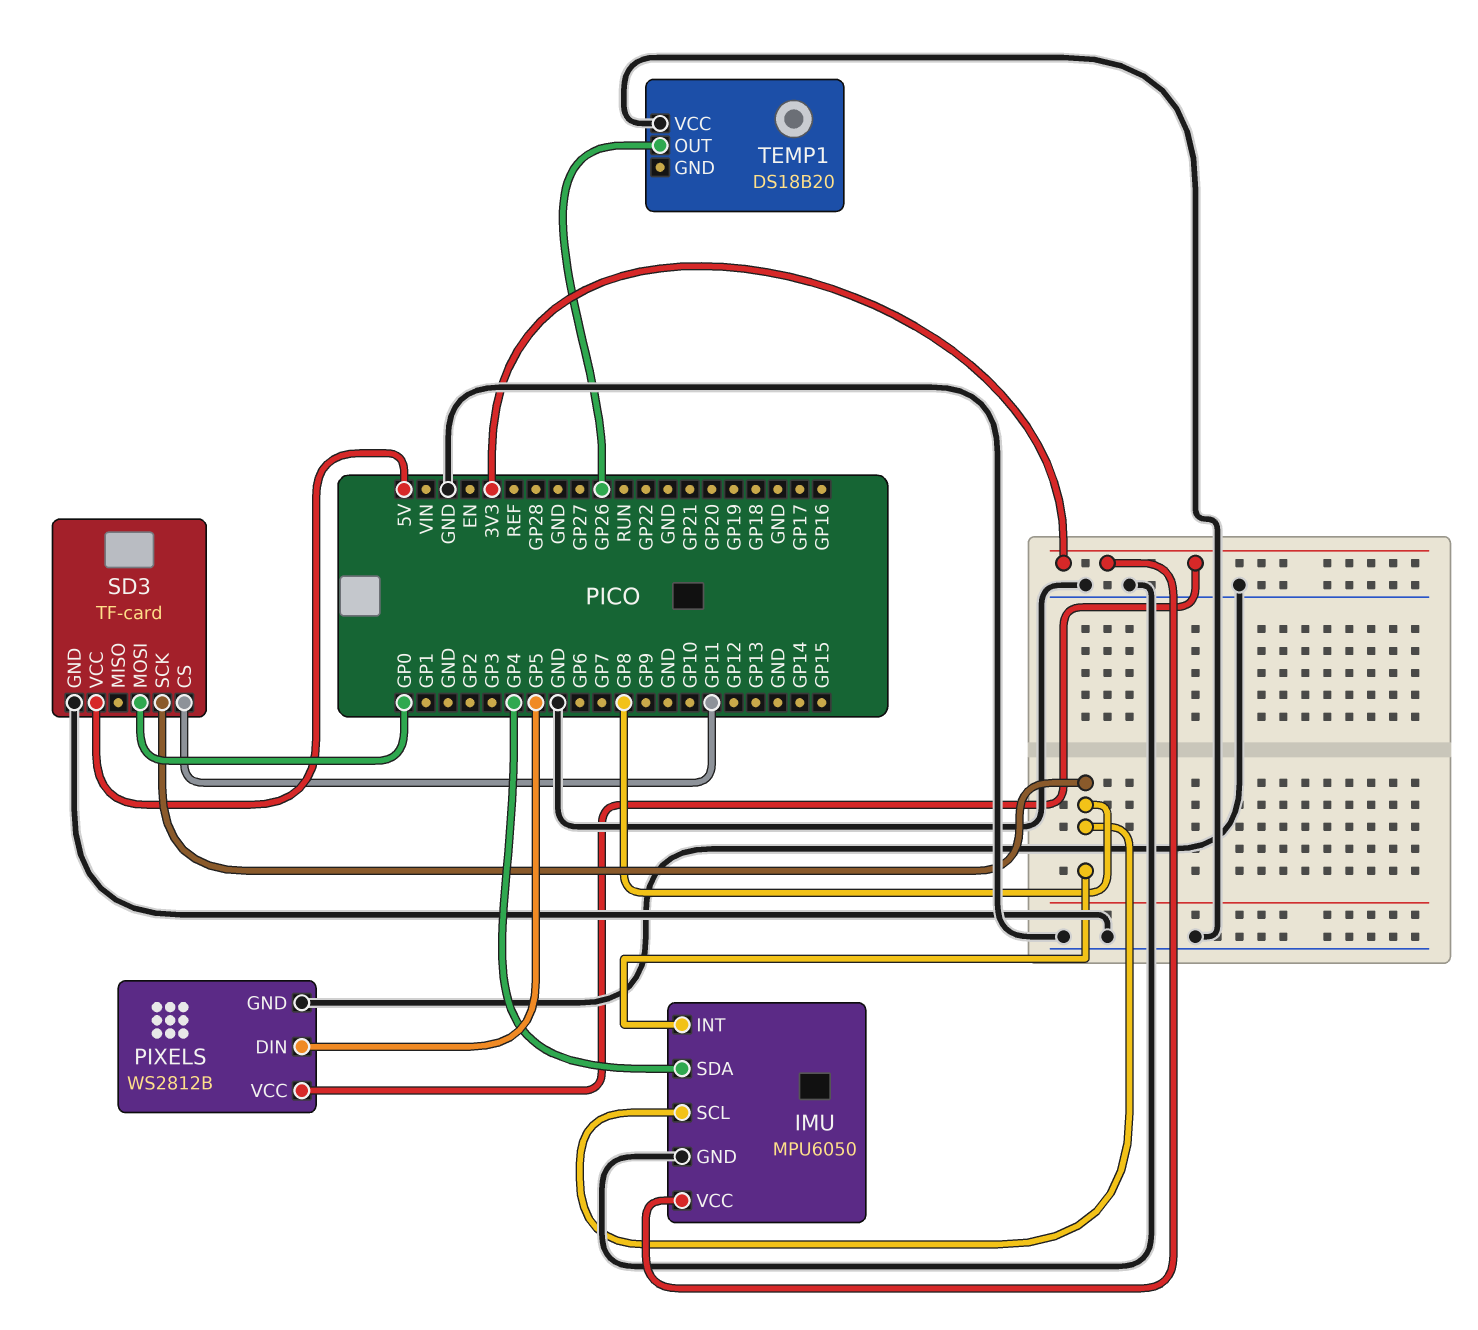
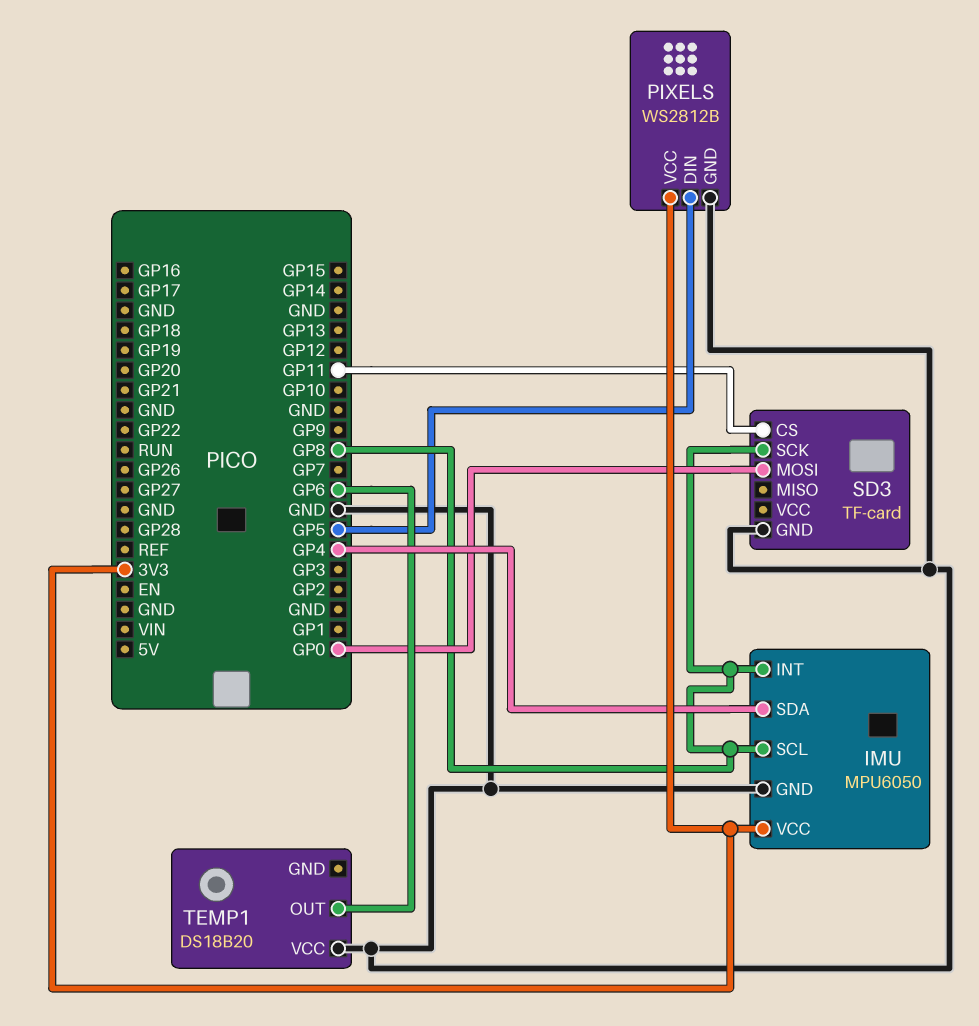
SD3 pin VCC: 5V -> none
TEMP1 pin OUT: GP26 -> GP6

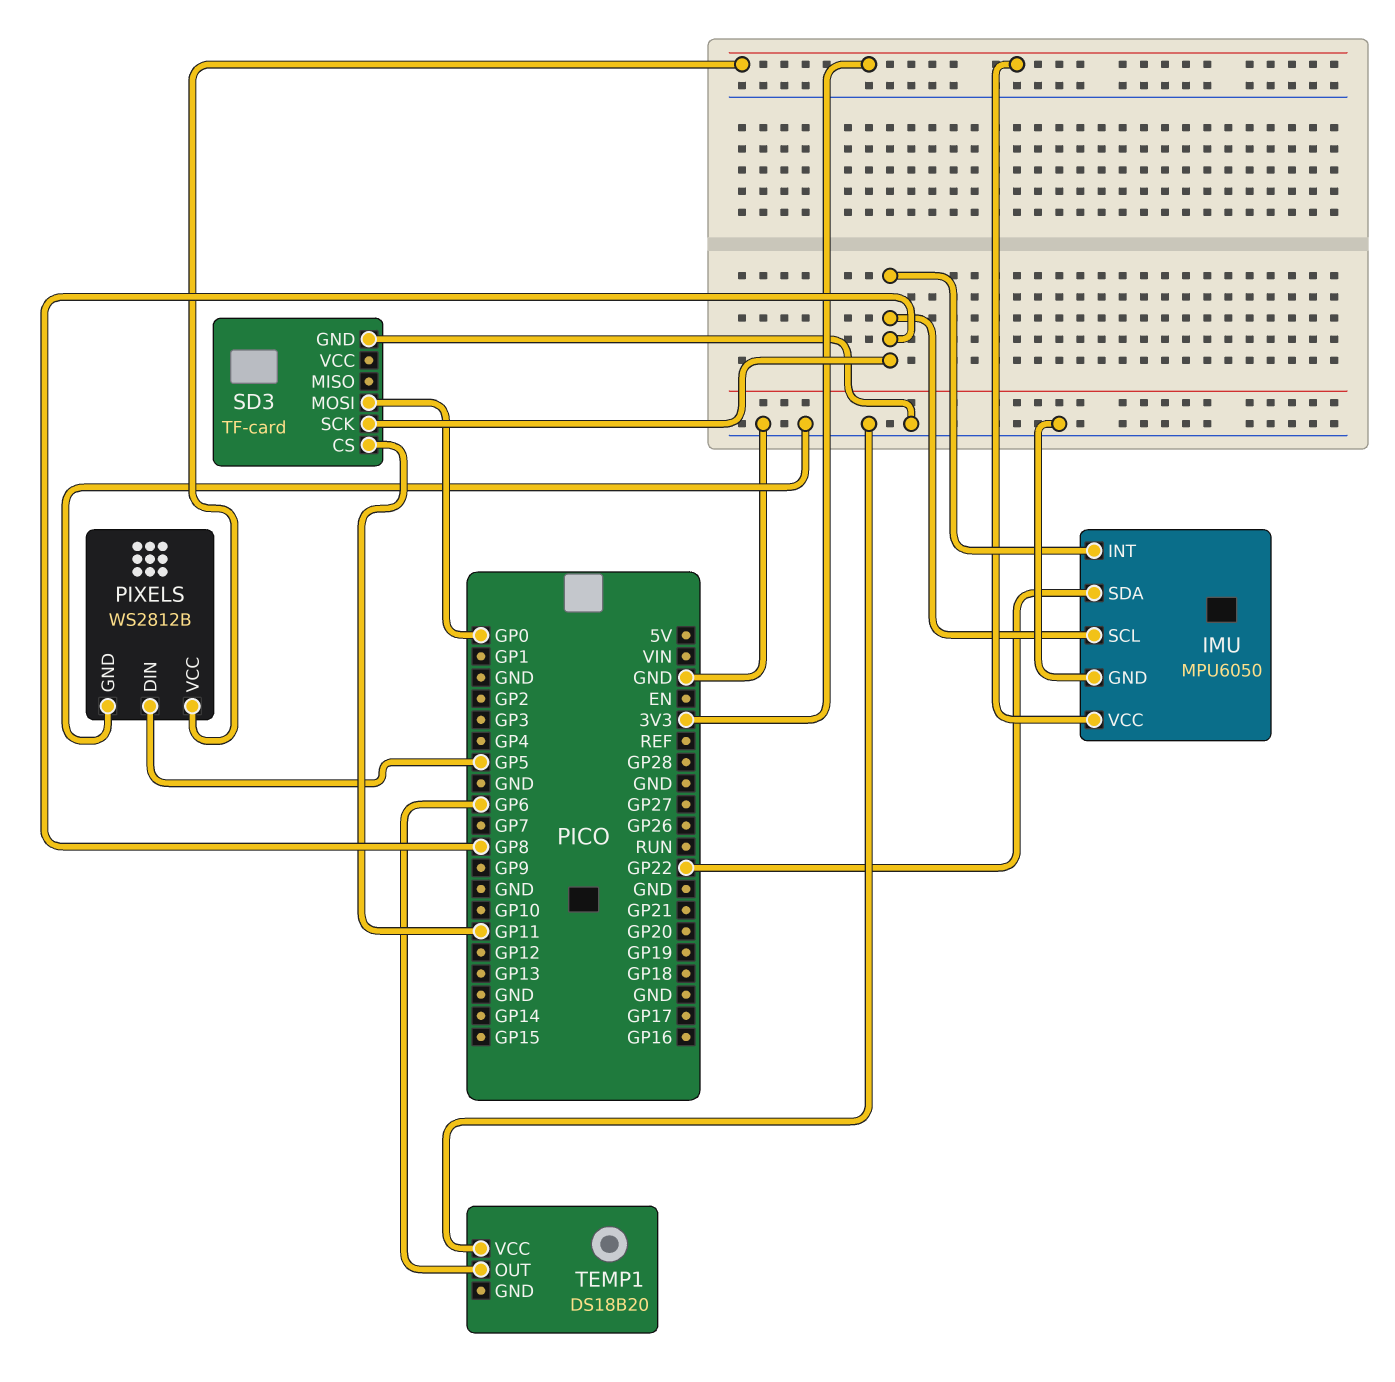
IMU pin SDA: GP4 -> GP22

